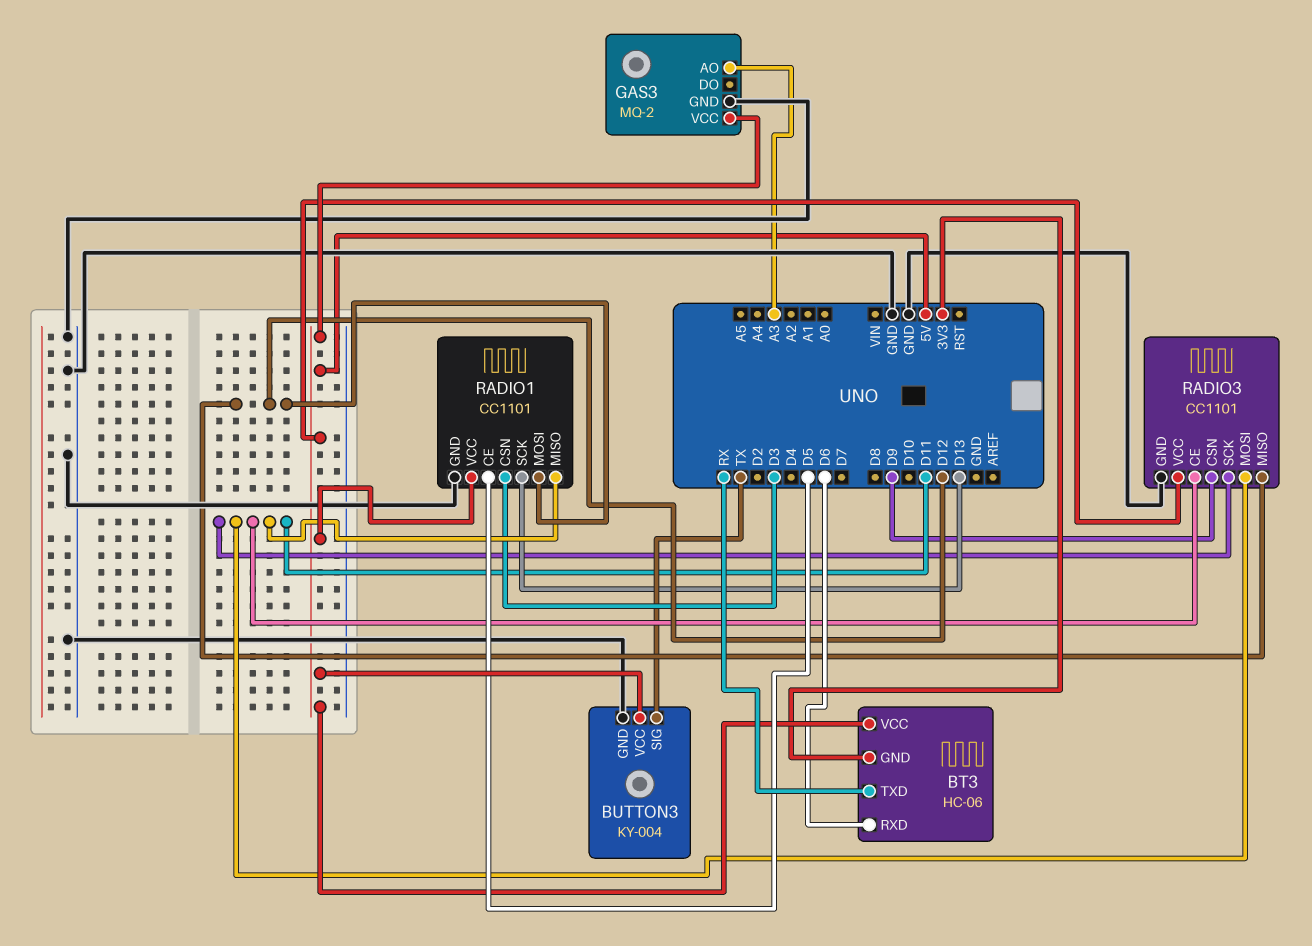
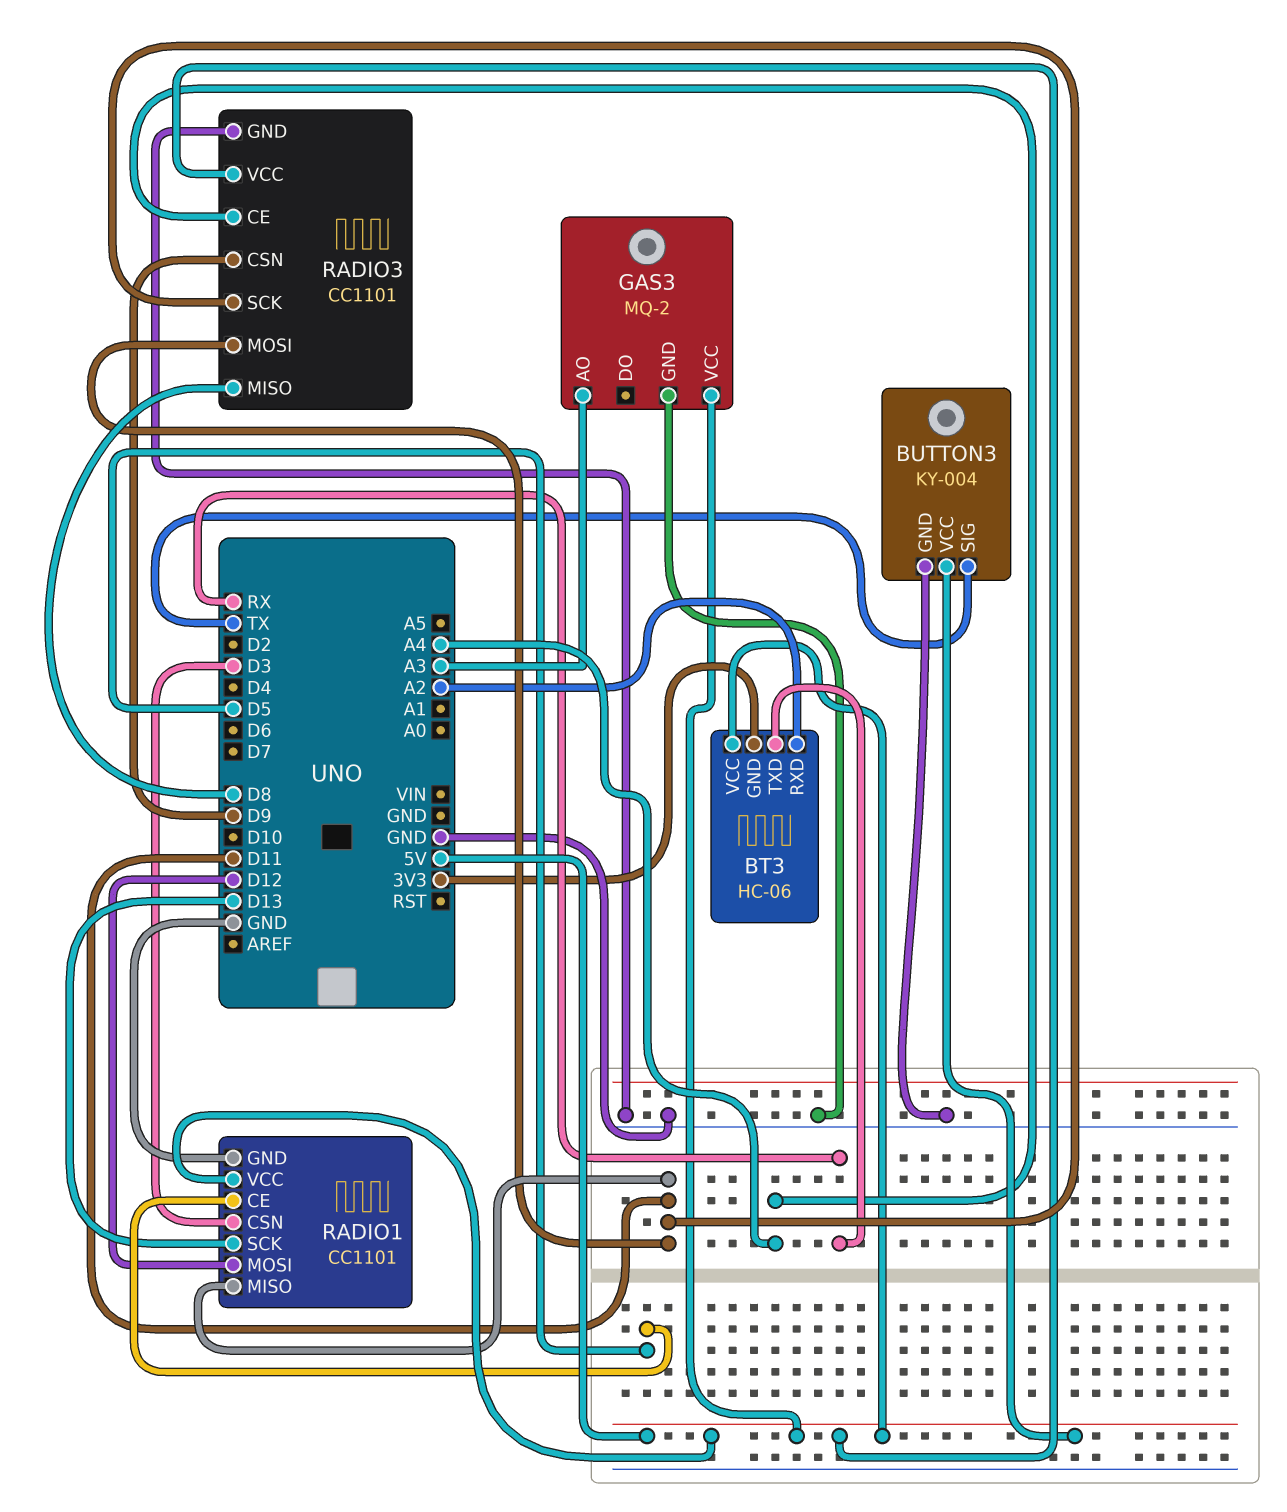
BT3 pin RXD: D6 -> A2
RADIO3 pin CE: D11 -> A4
RADIO3 pin MISO: D12 -> D8

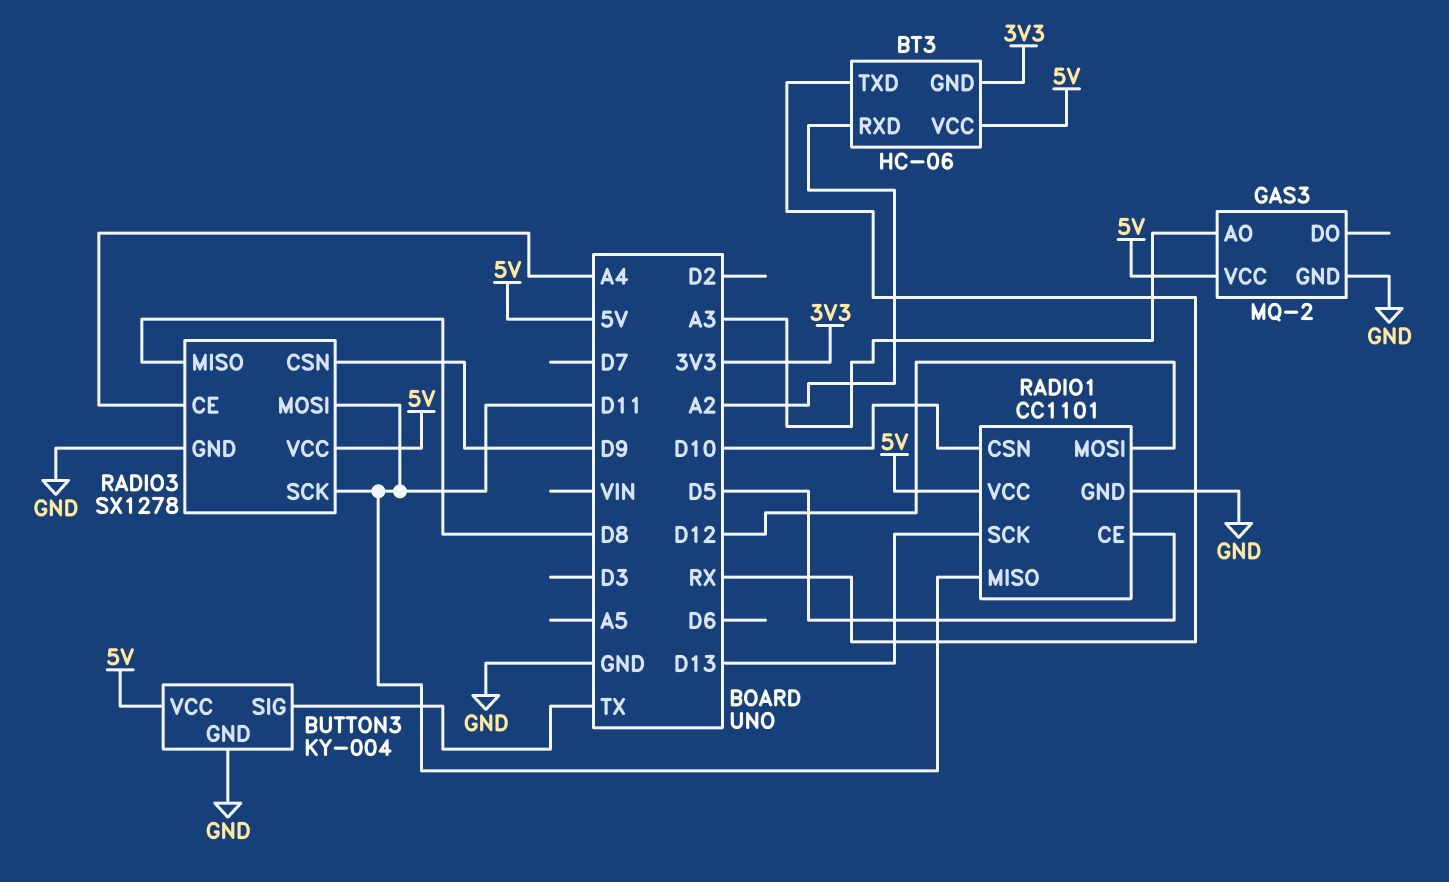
RADIO1 pin CSN: D3 -> D10
RADIO3: CC1101 -> SX1278

